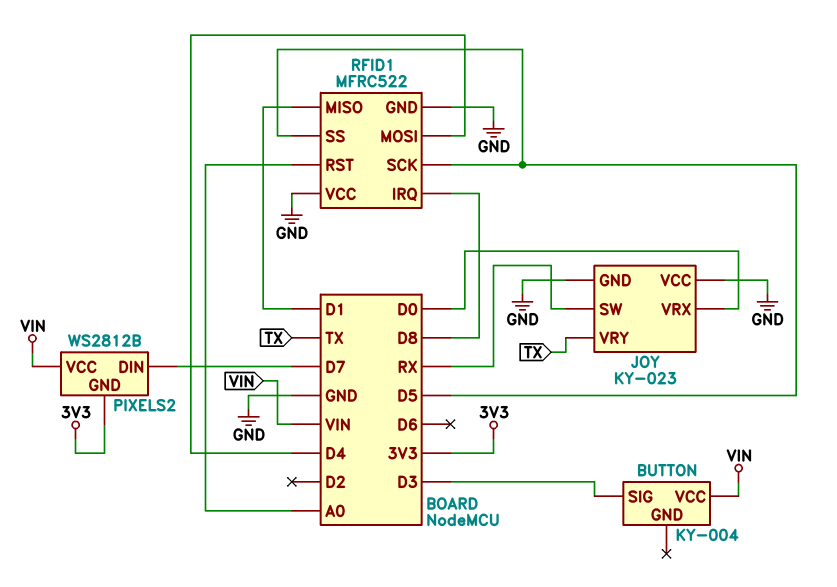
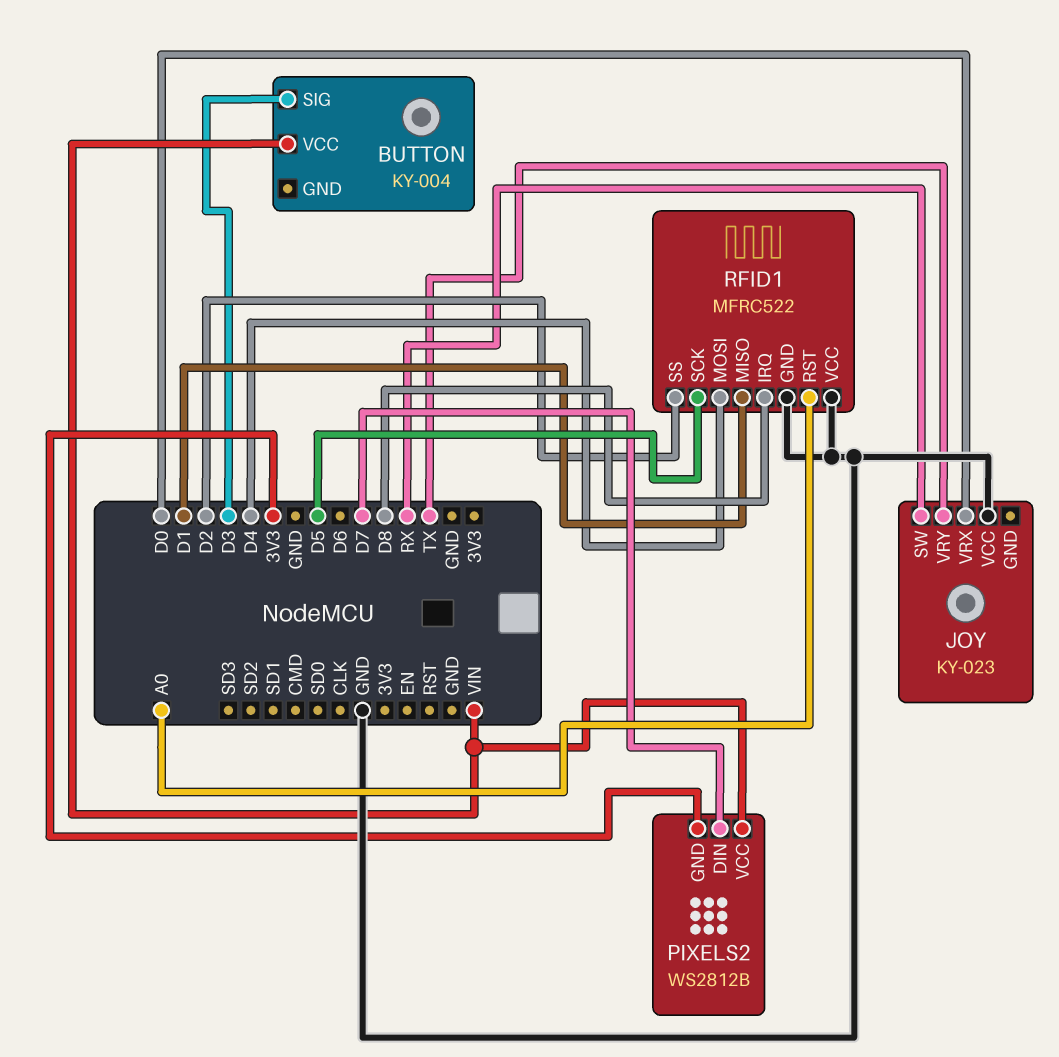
JOY pin GND: GND -> none
RFID1 pin SS: D5 -> D2

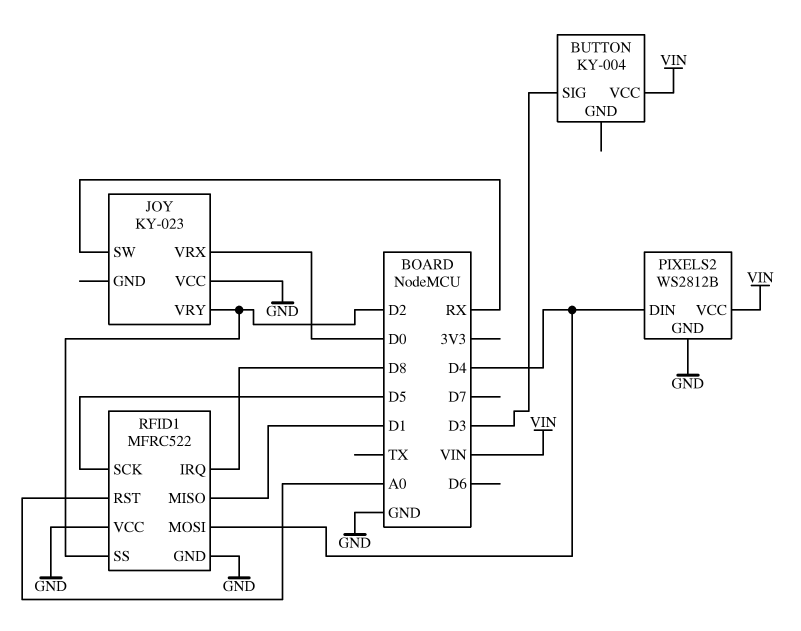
JOY pin VRY: TX -> D2
PIXELS2 pin DIN: D7 -> D4
PIXELS2 pin GND: 3V3 -> GND

